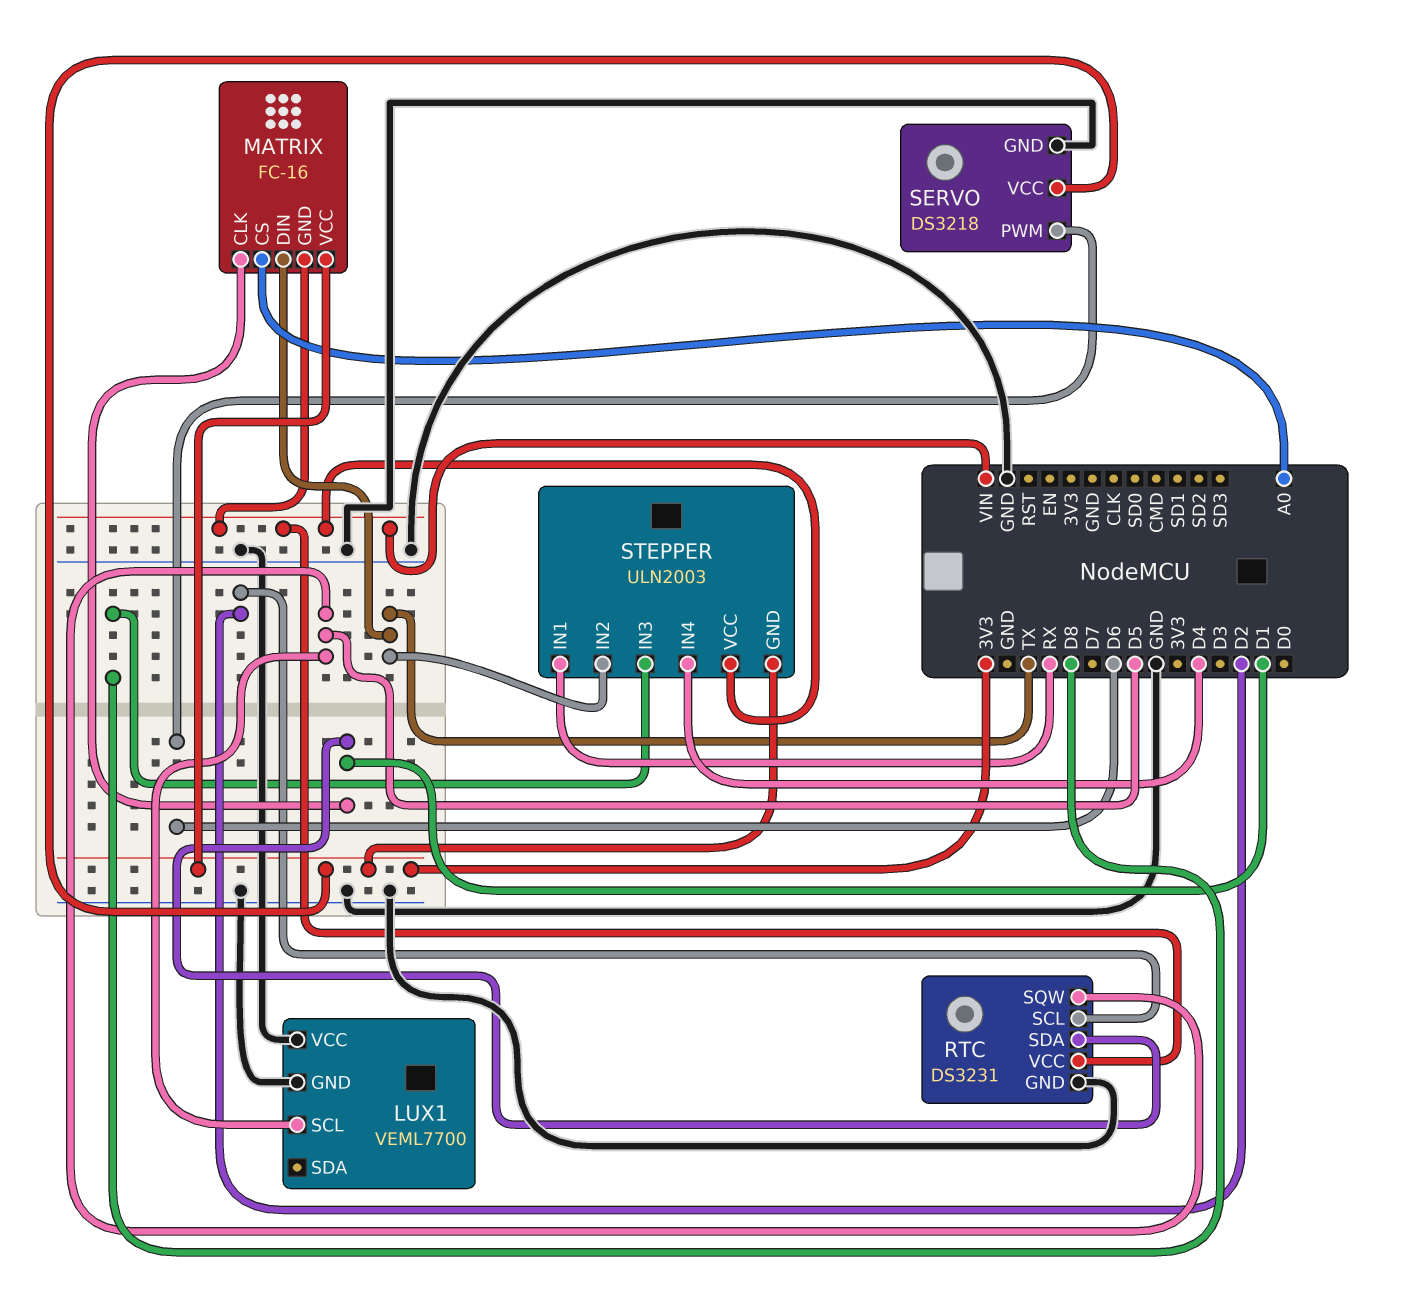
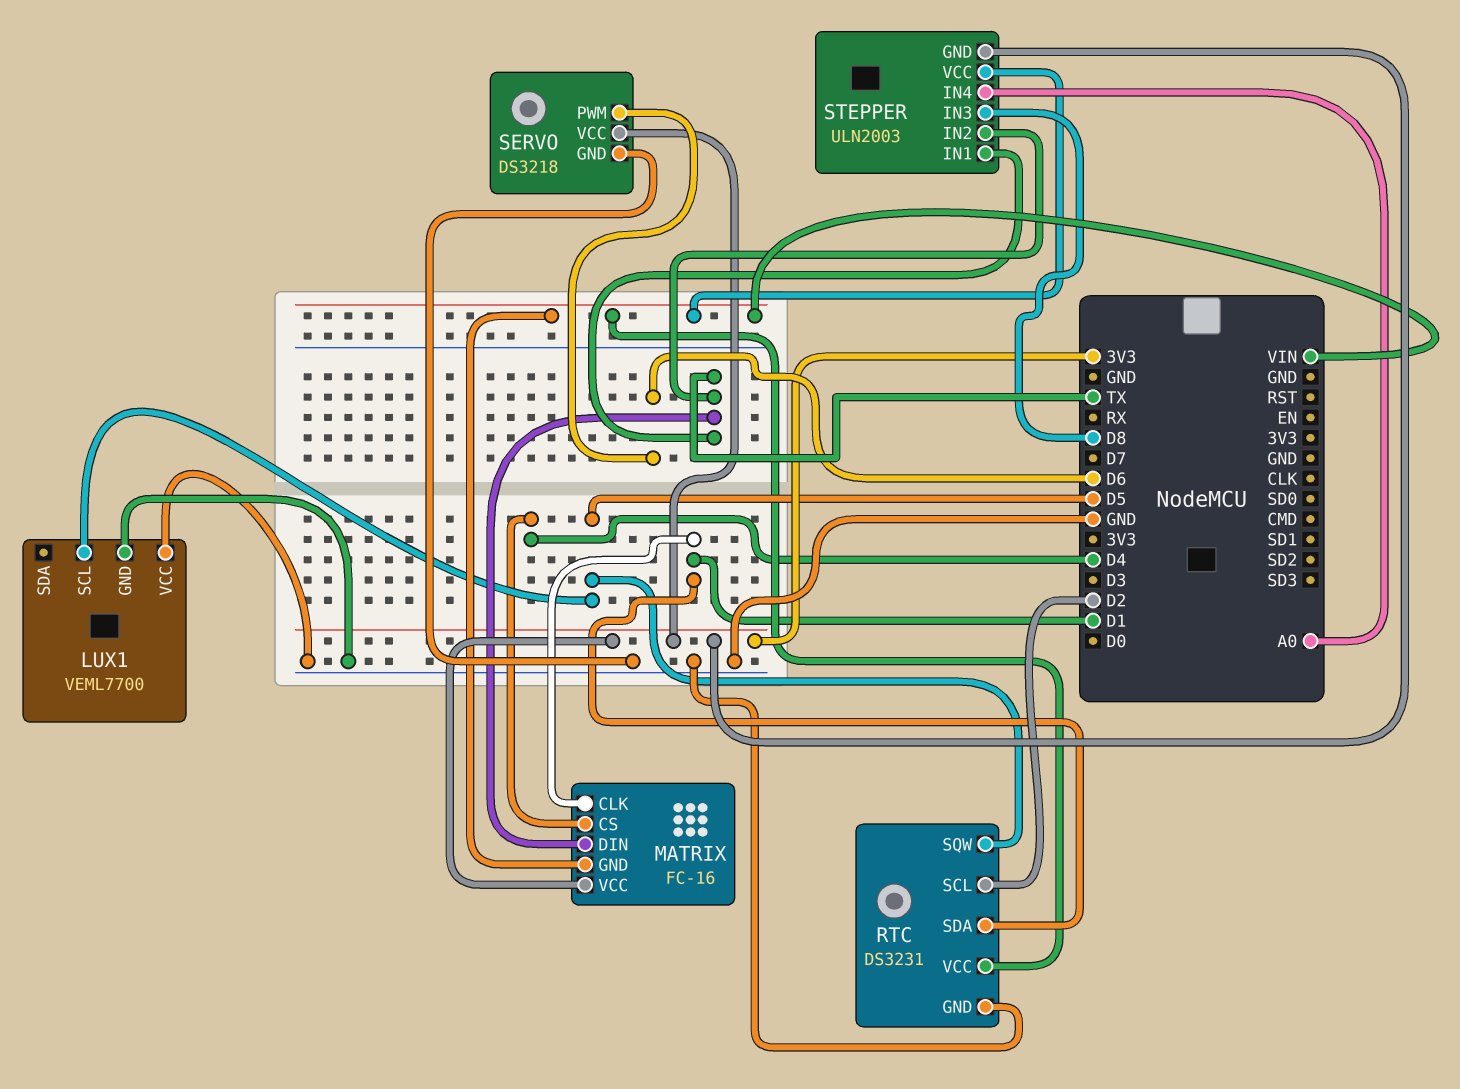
MATRIX pin CS: A0 -> D4
STEPPER pin IN1: RX -> TX
STEPPER pin IN4: D4 -> A0

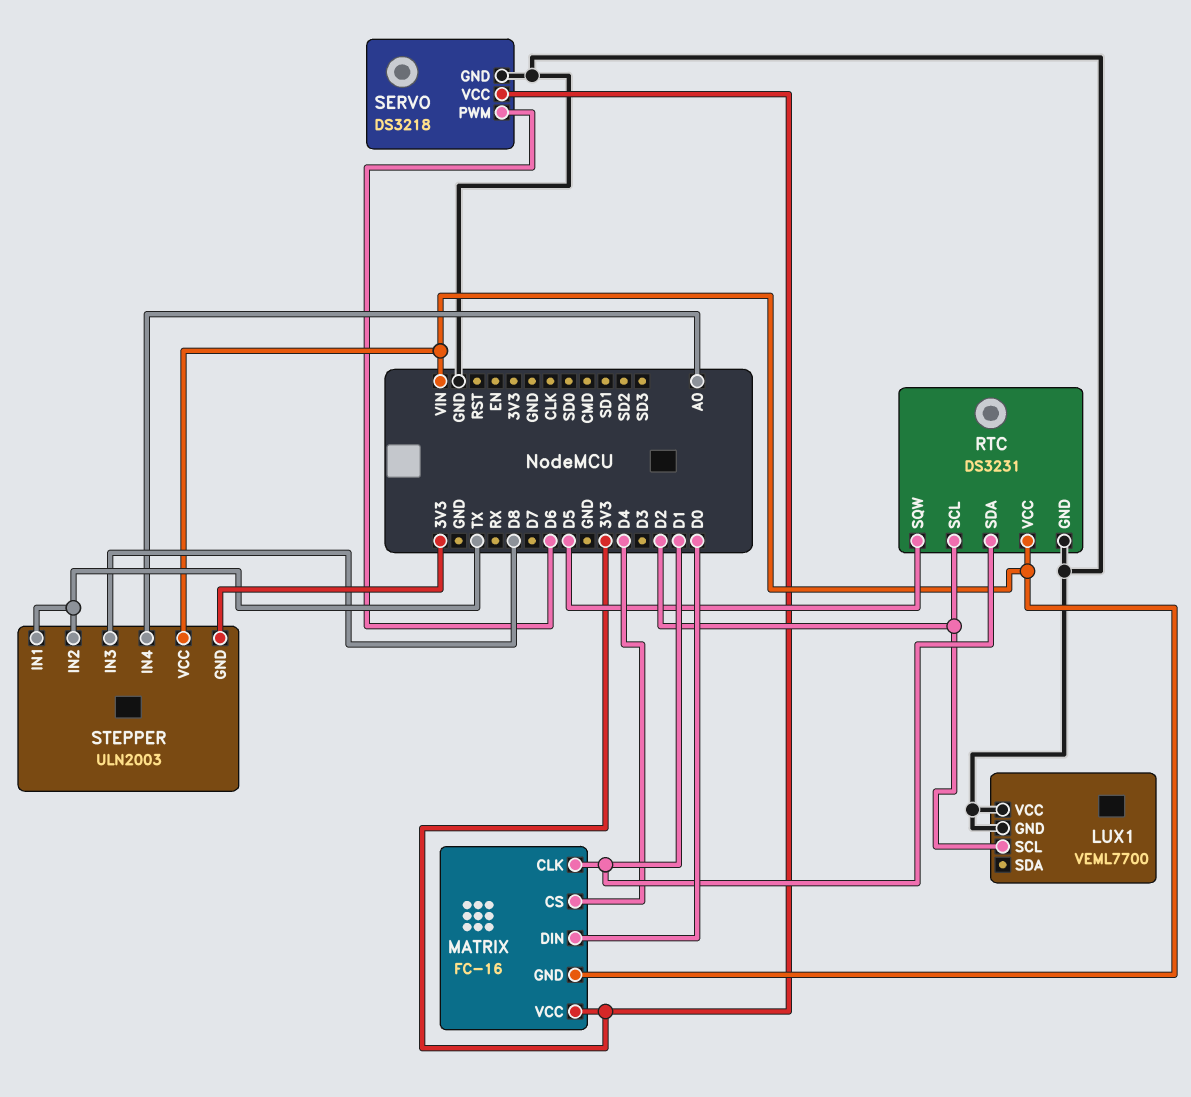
LUX1 pin SCL: D5 -> D2
MATRIX pin DIN: TX -> D0

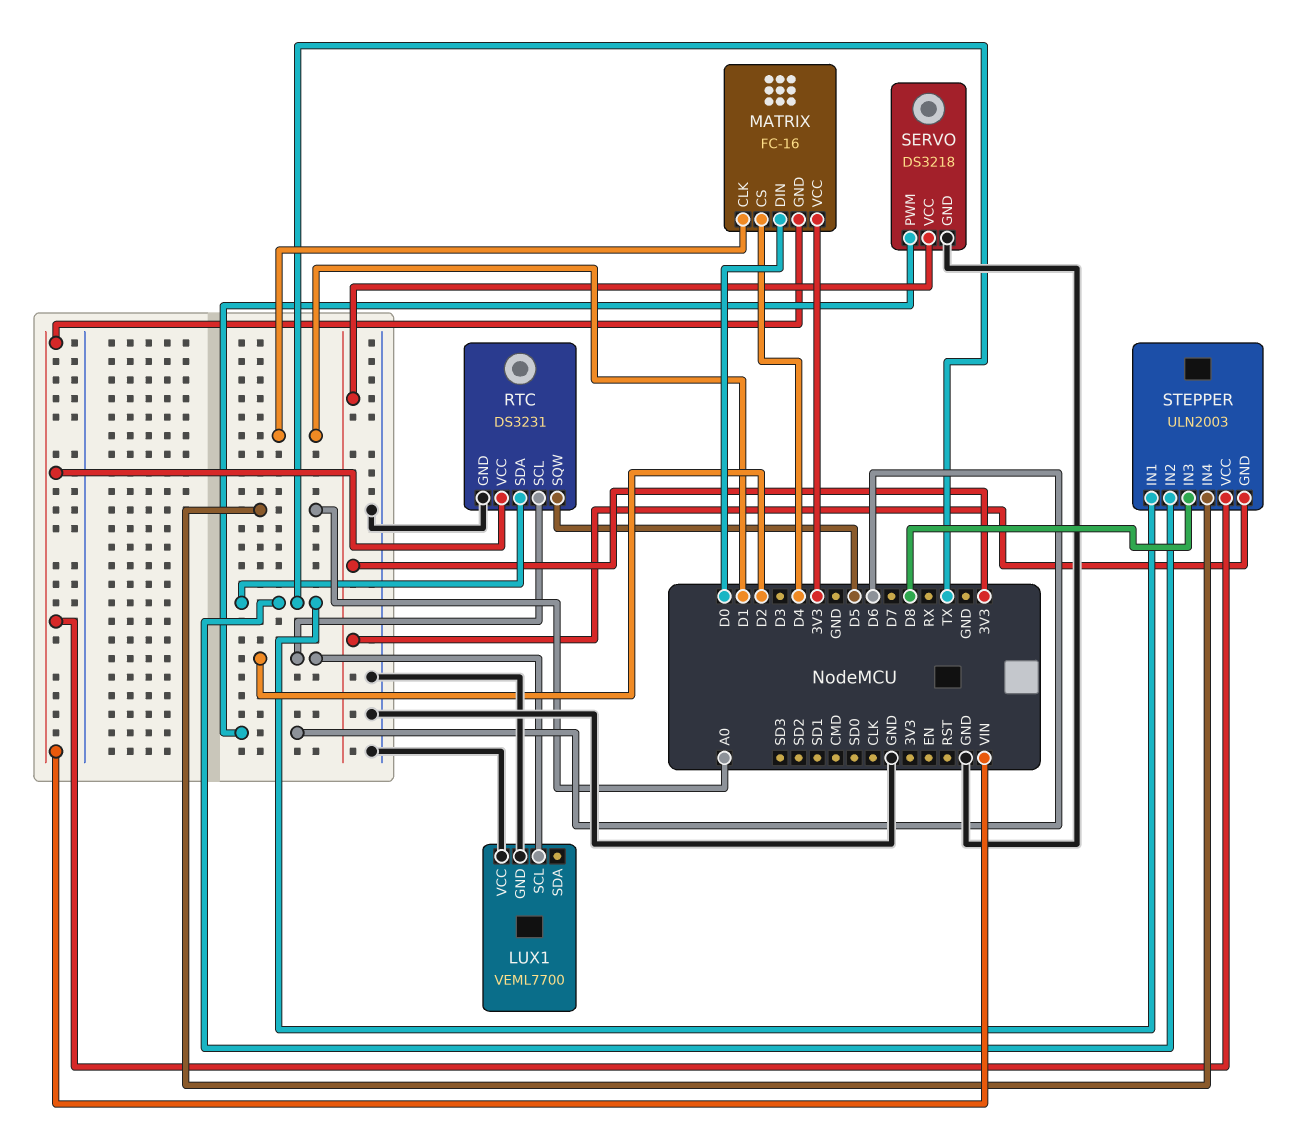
RTC pin SDA: D1 -> TX

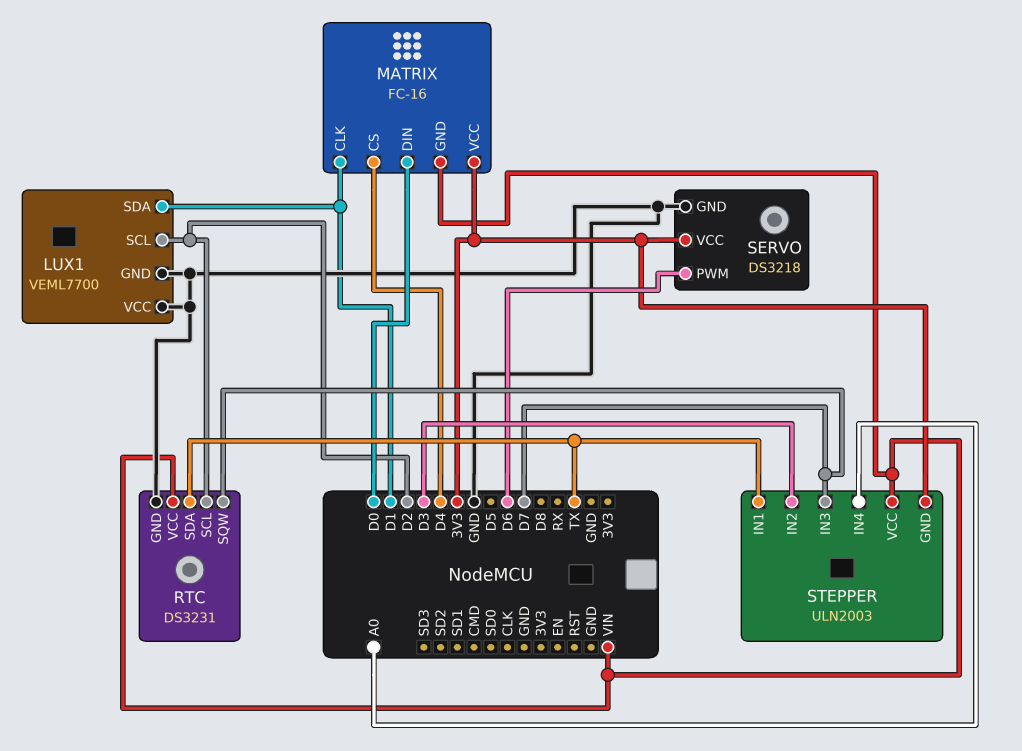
LUX1 pin SDA: none -> D1
RTC pin SQW: D5 -> D7
STEPPER pin IN2: TX -> D3
STEPPER pin IN3: D8 -> D7

